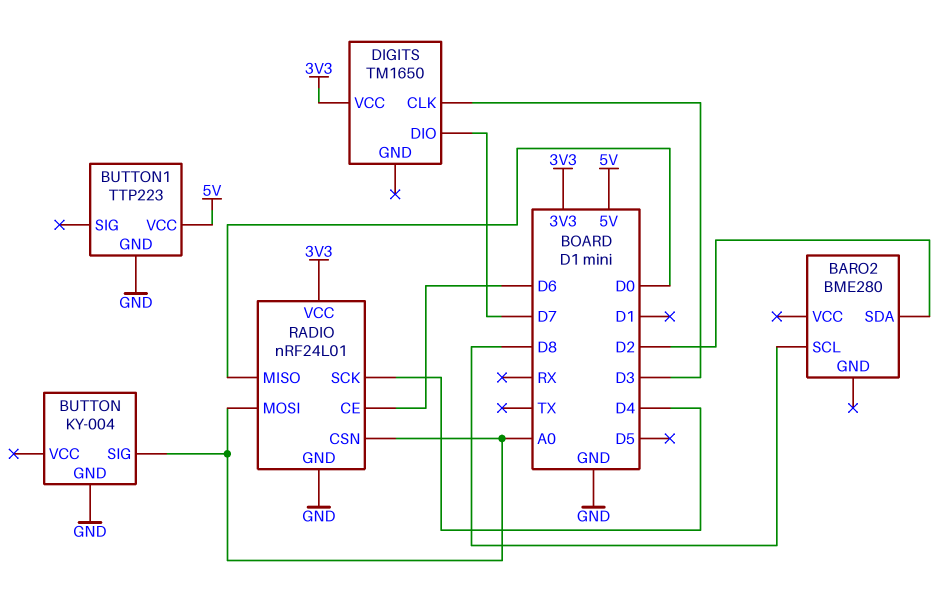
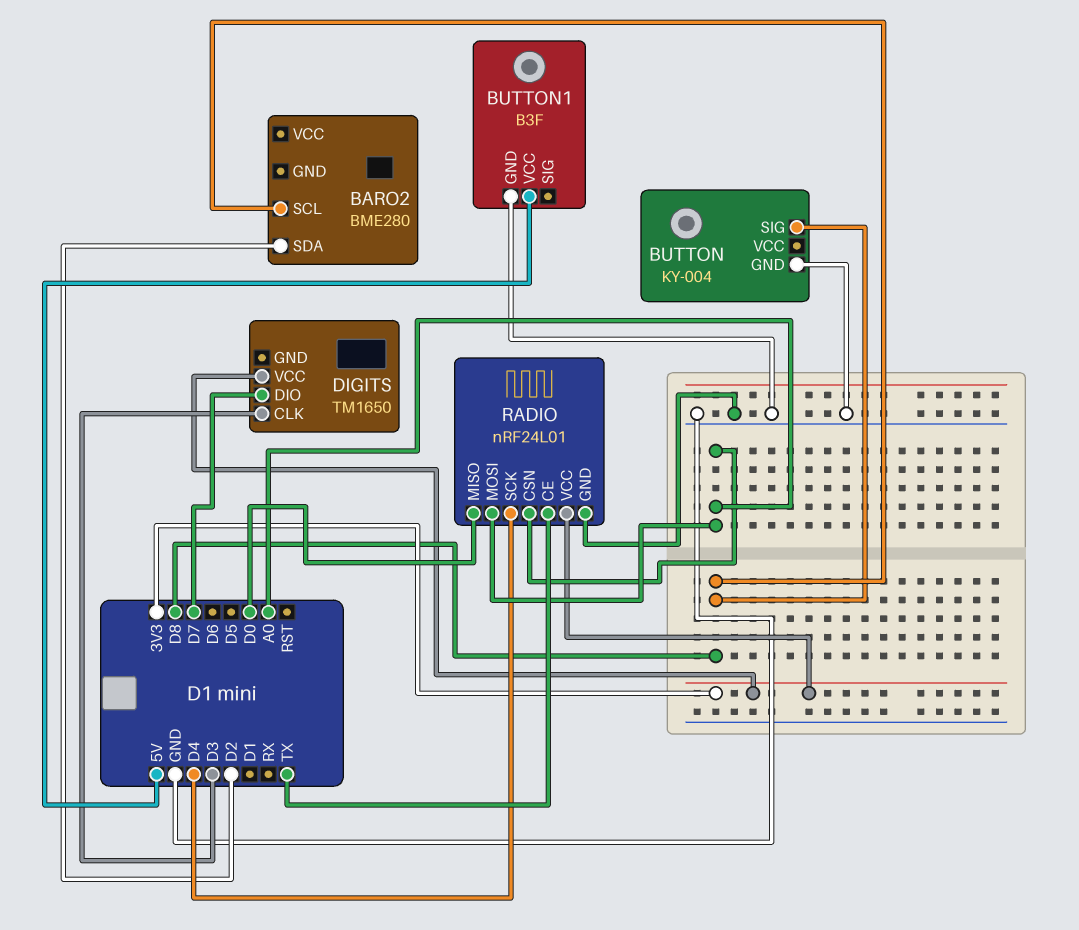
BUTTON pin SIG: A0 -> D8
BUTTON1: TTP223 -> B3F
RADIO pin CE: D6 -> TX

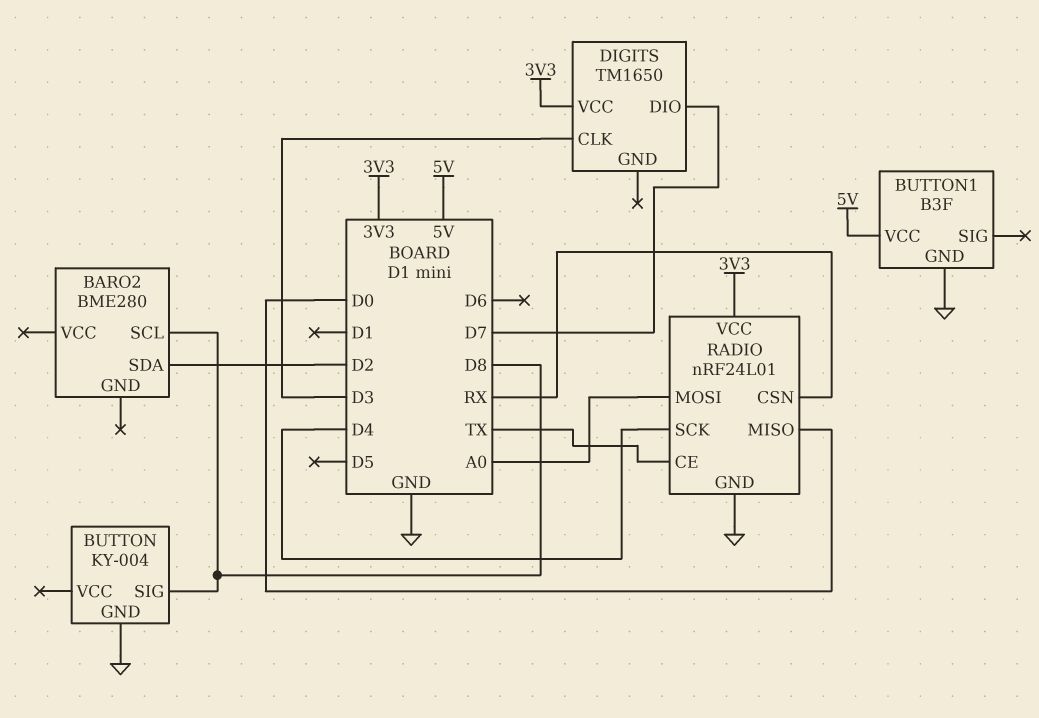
RADIO pin CSN: A0 -> RX

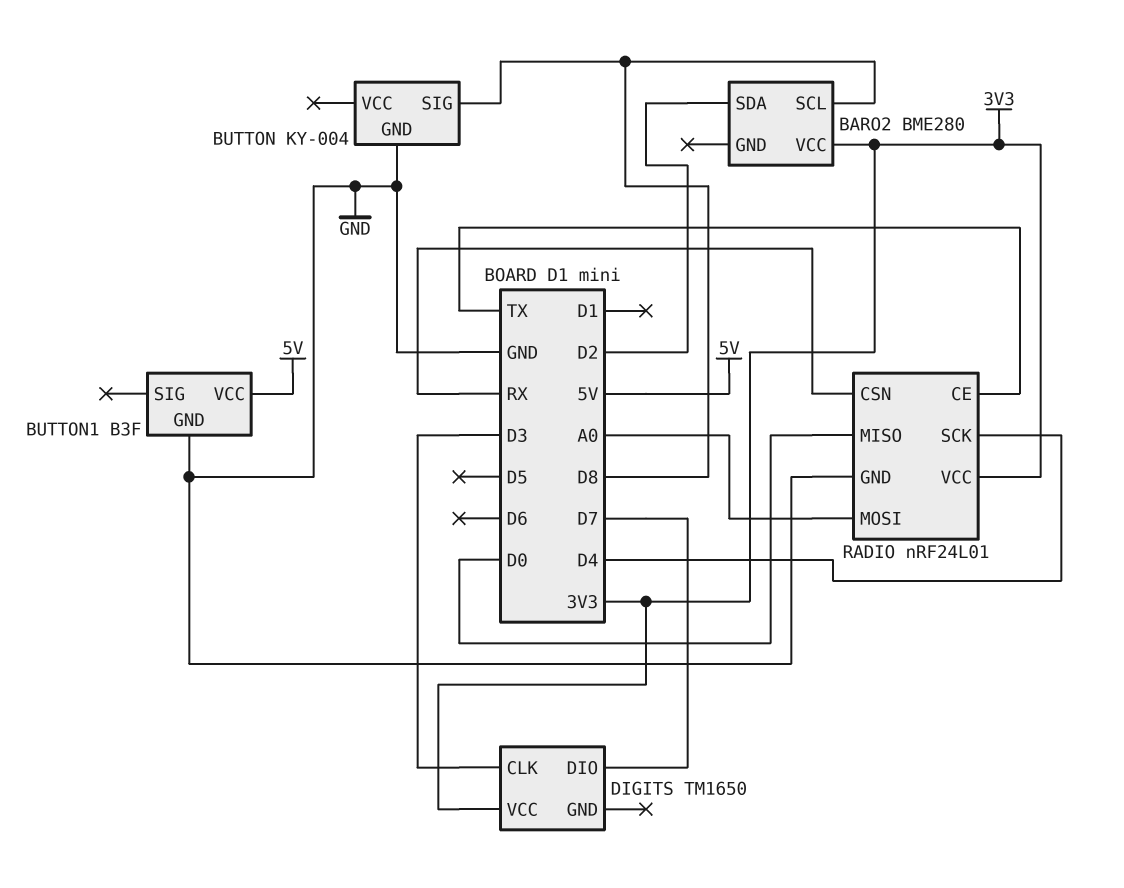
BARO2 pin VCC: none -> 3V3

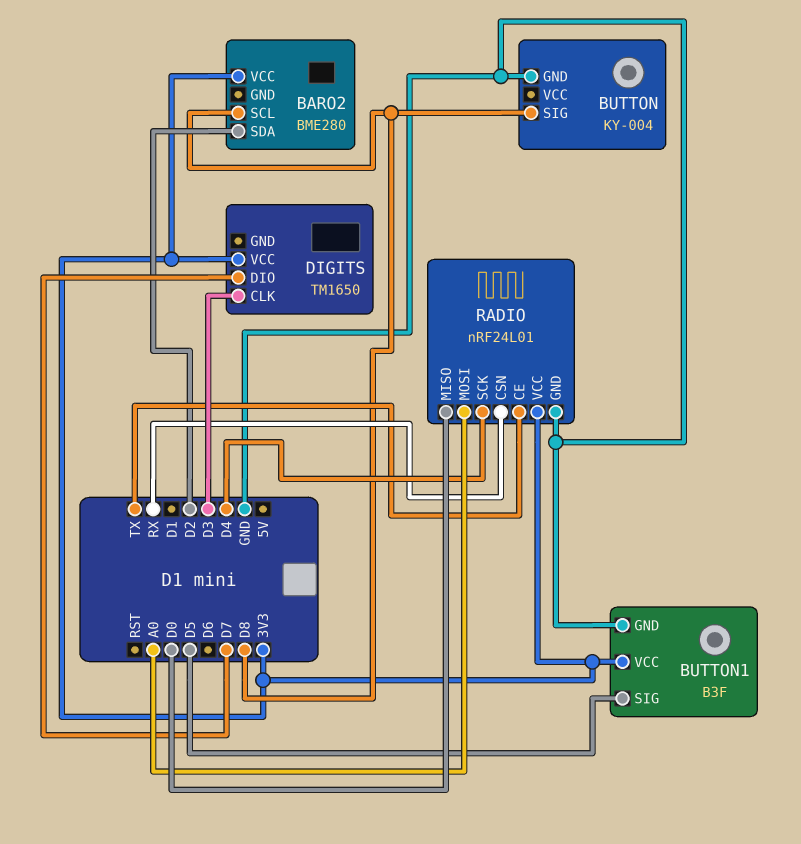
BUTTON1 pin SIG: none -> D5
BUTTON1 pin VCC: 5V -> 3V3

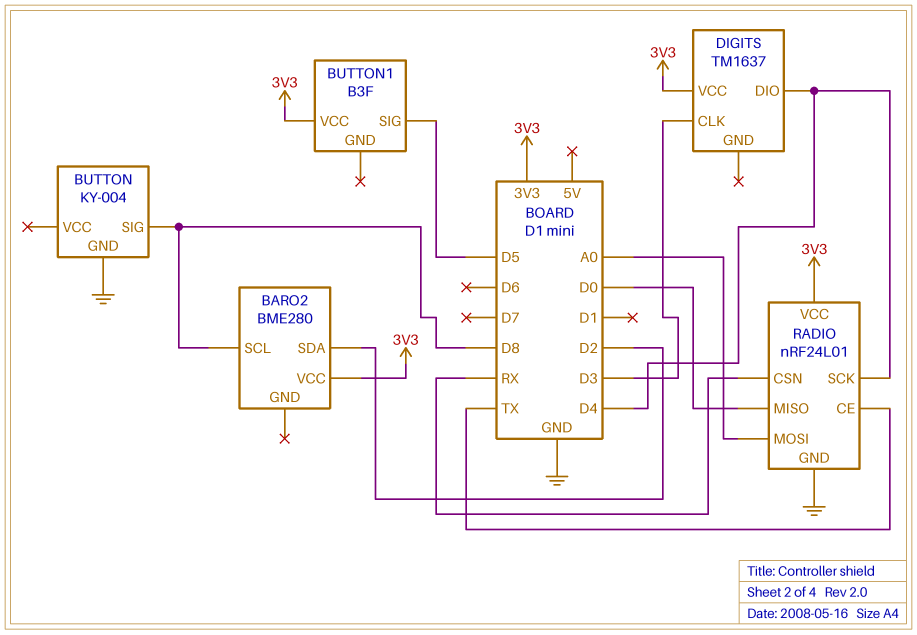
BUTTON1 pin GND: GND -> none
DIGITS: TM1650 -> TM1637
DIGITS pin DIO: D7 -> D4

